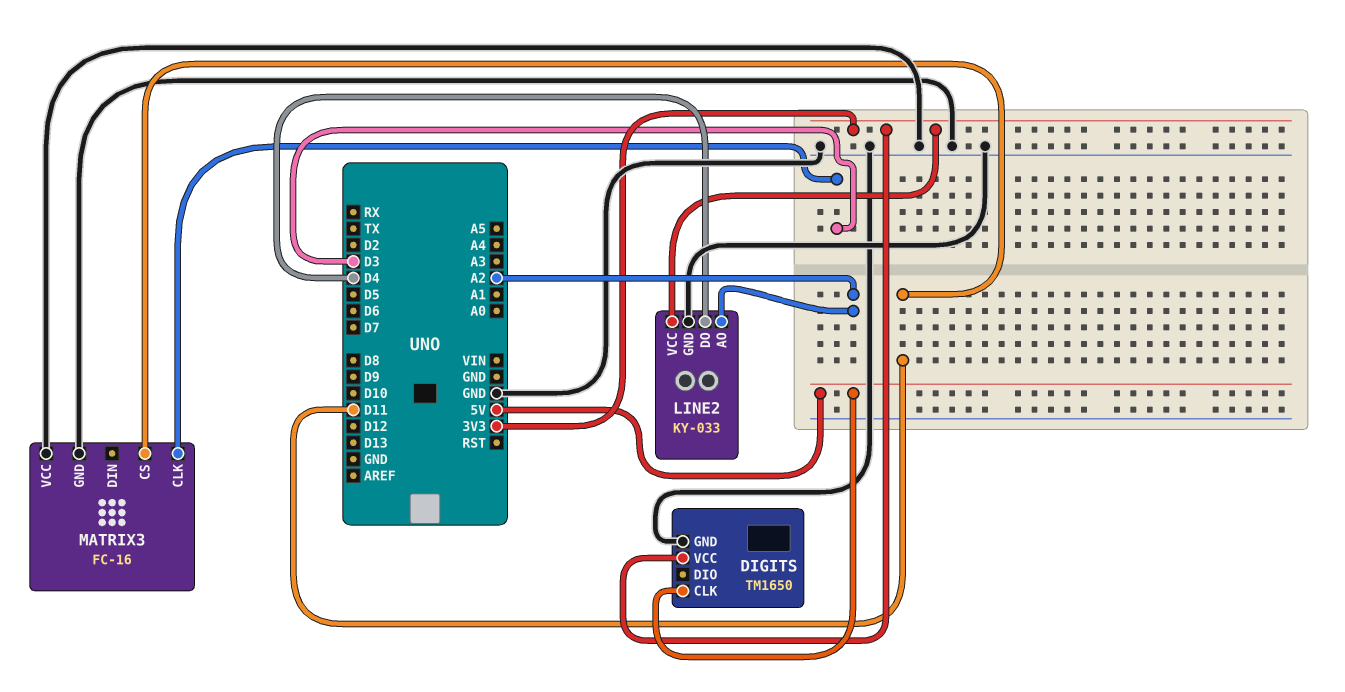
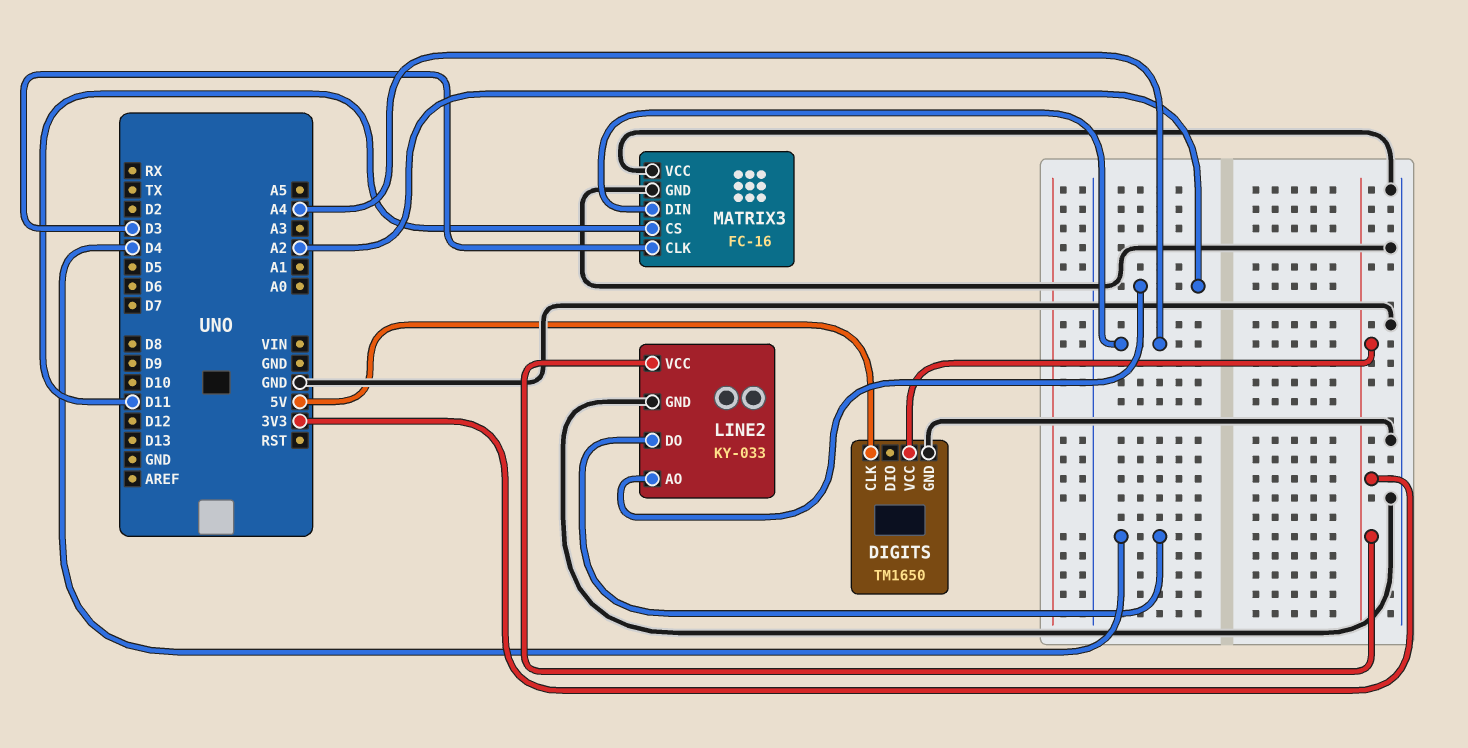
MATRIX3 pin DIN: none -> A4

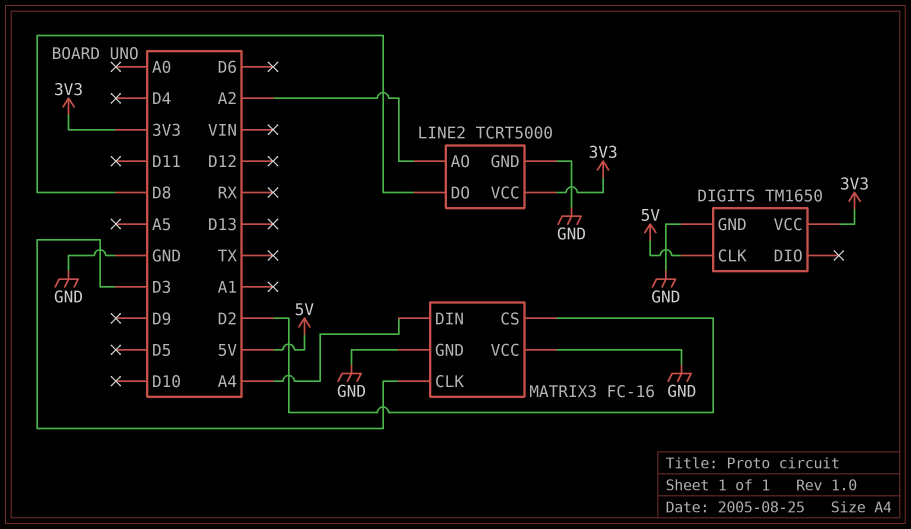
LINE2: KY-033 -> TCRT5000
LINE2 pin DO: D4 -> D8
MATRIX3 pin CS: D11 -> D2

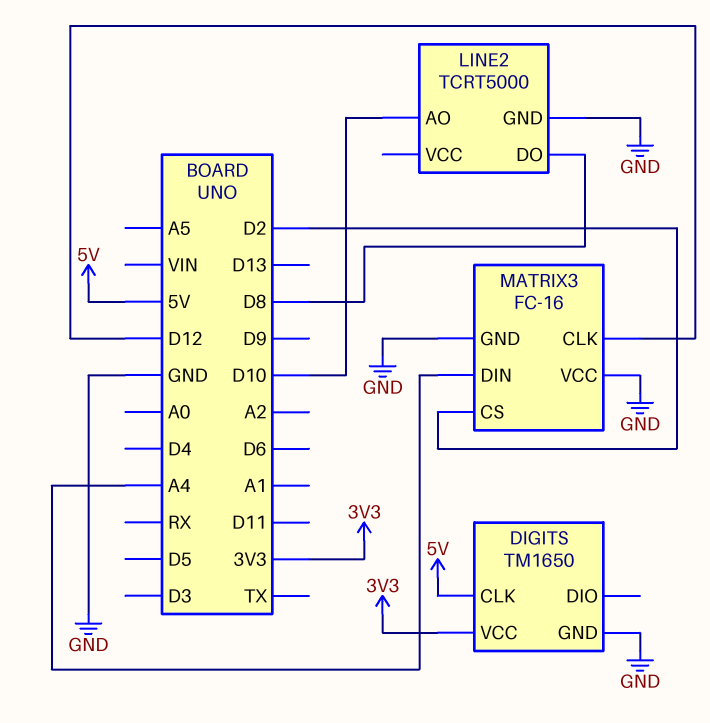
LINE2 pin AO: A2 -> D10
LINE2 pin VCC: 3V3 -> none
MATRIX3 pin CLK: D3 -> D12

